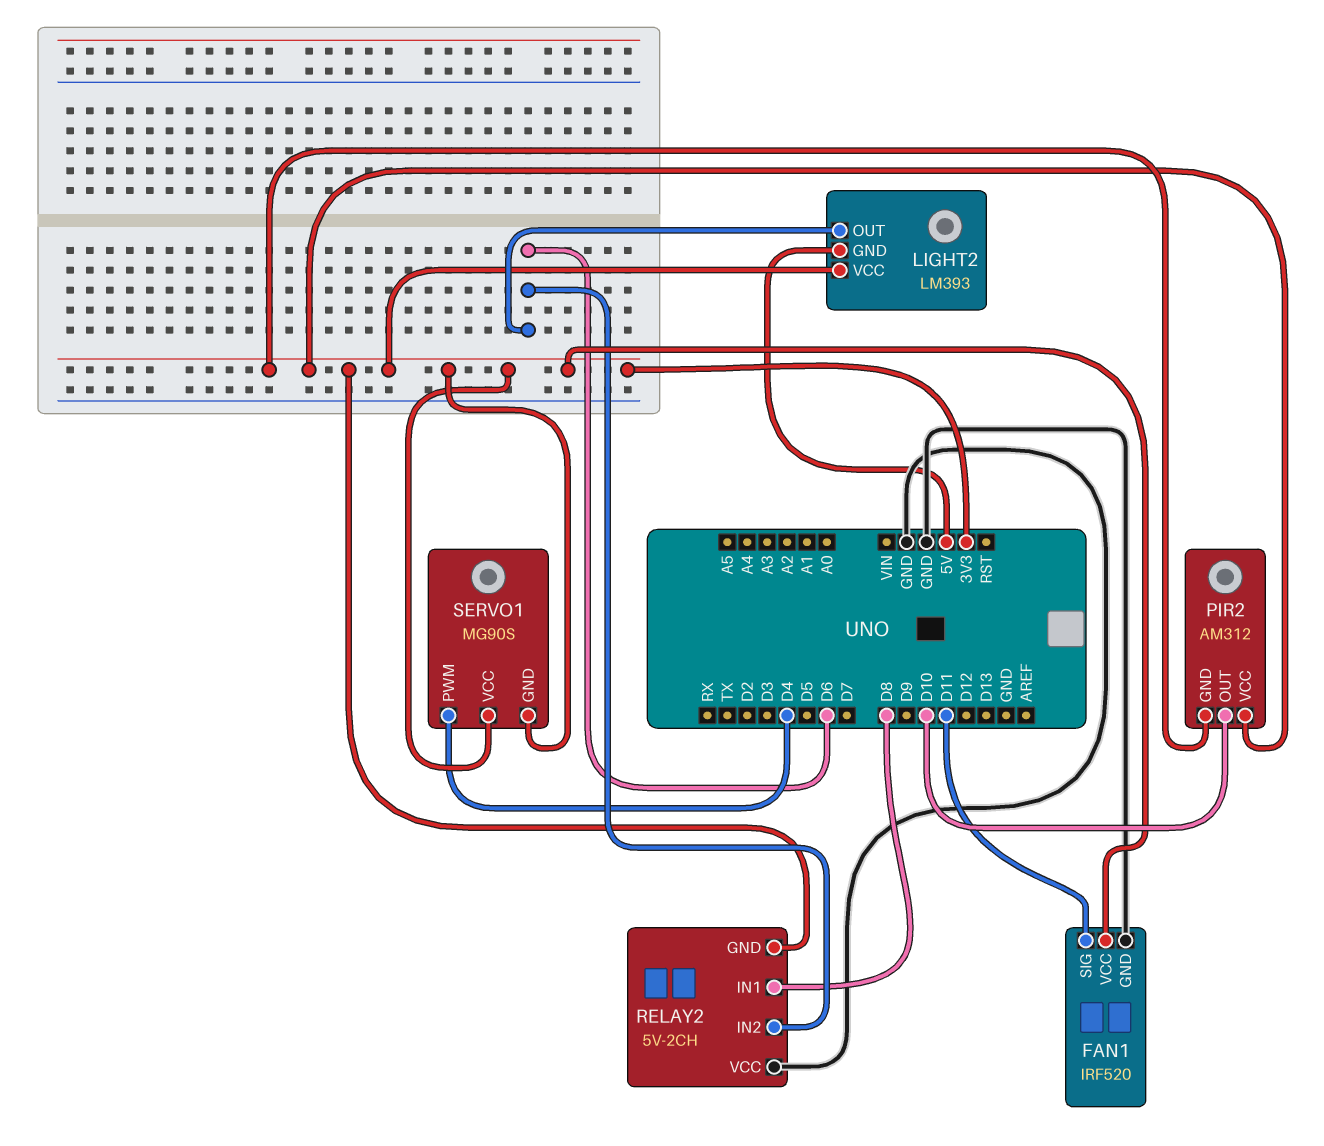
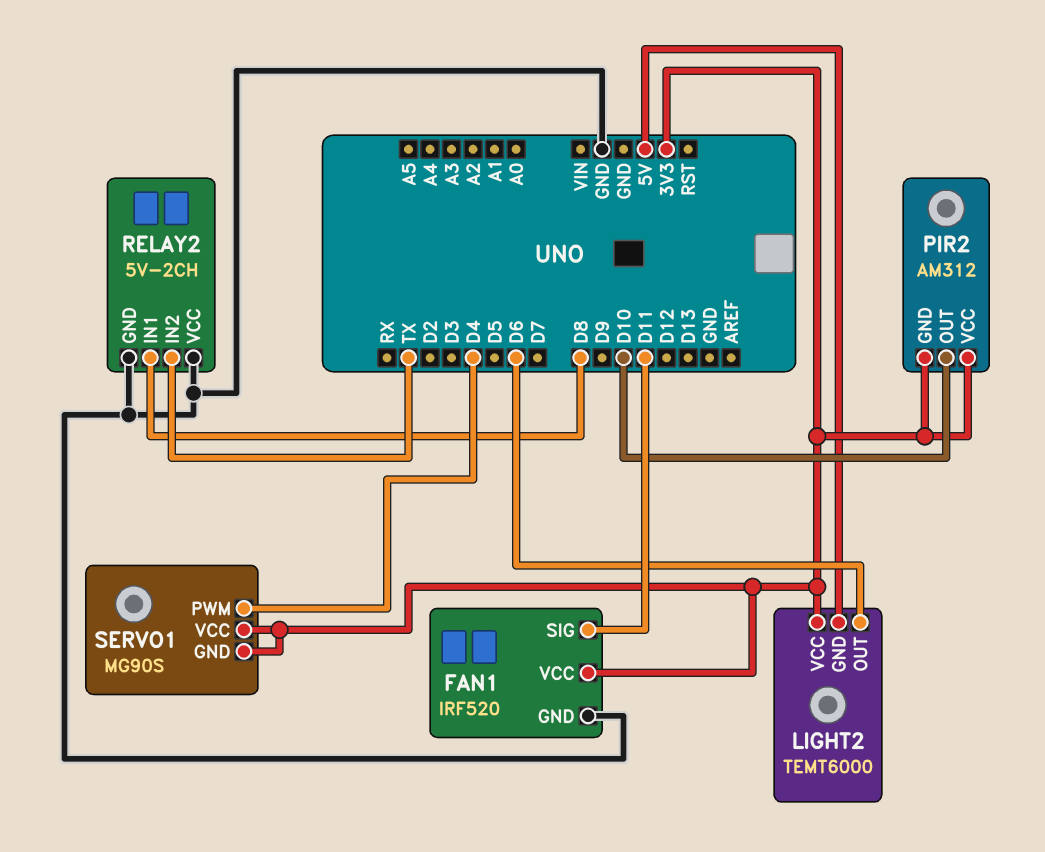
LIGHT2: LM393 -> TEMT6000
RELAY2 pin GND: 3V3 -> GND
RELAY2 pin IN2: D6 -> TX

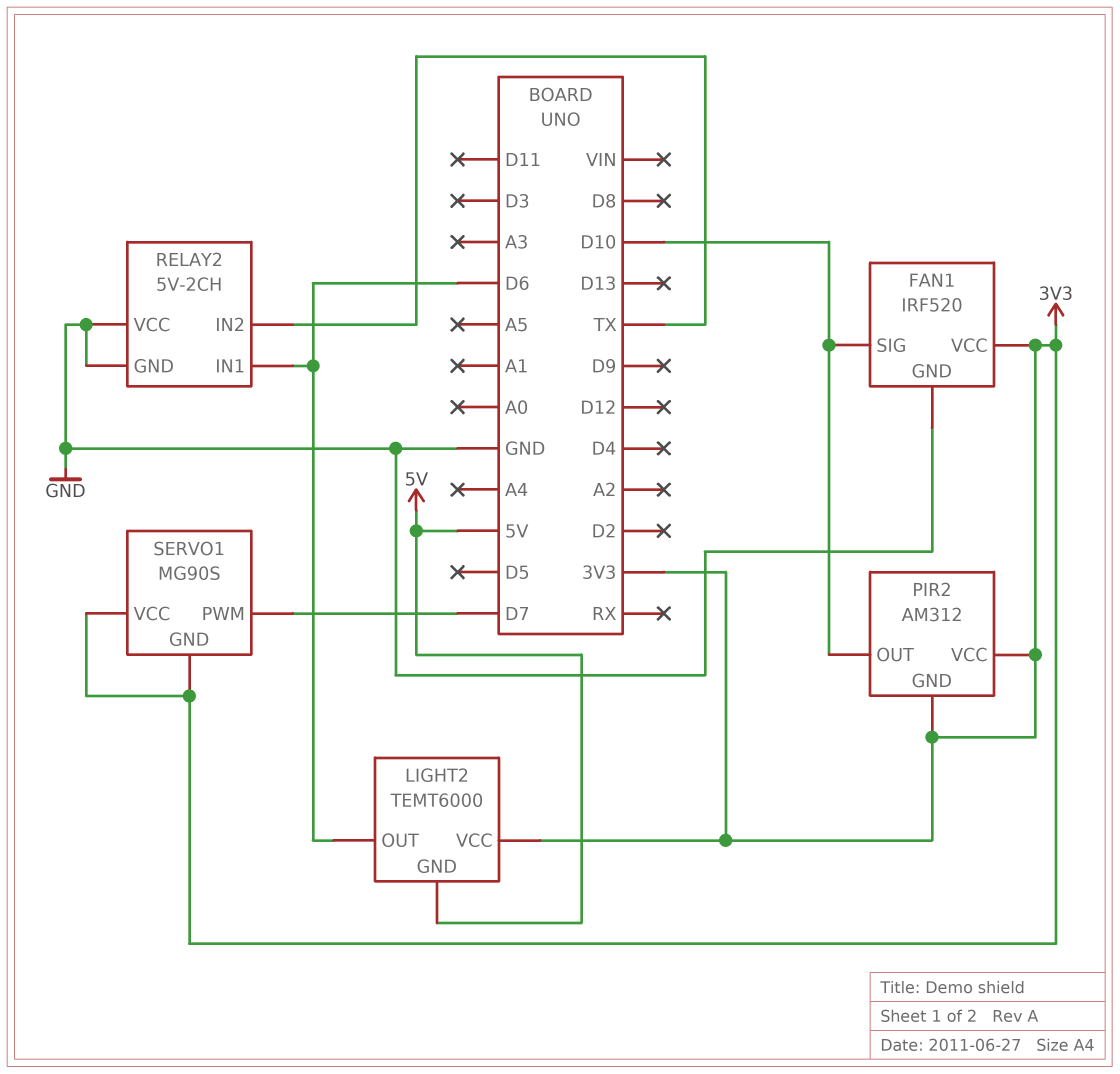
FAN1 pin SIG: D11 -> D10
RELAY2 pin IN1: D8 -> D6
SERVO1 pin PWM: D4 -> D7

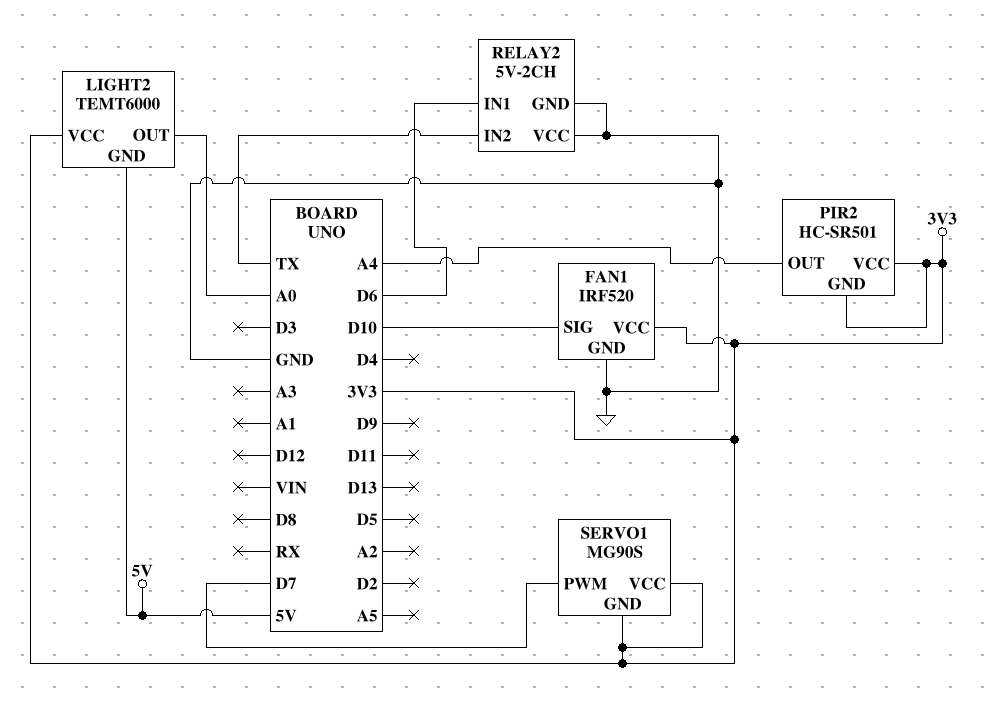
LIGHT2 pin OUT: D6 -> A0
PIR2: AM312 -> HC-SR501
PIR2 pin OUT: D10 -> A4

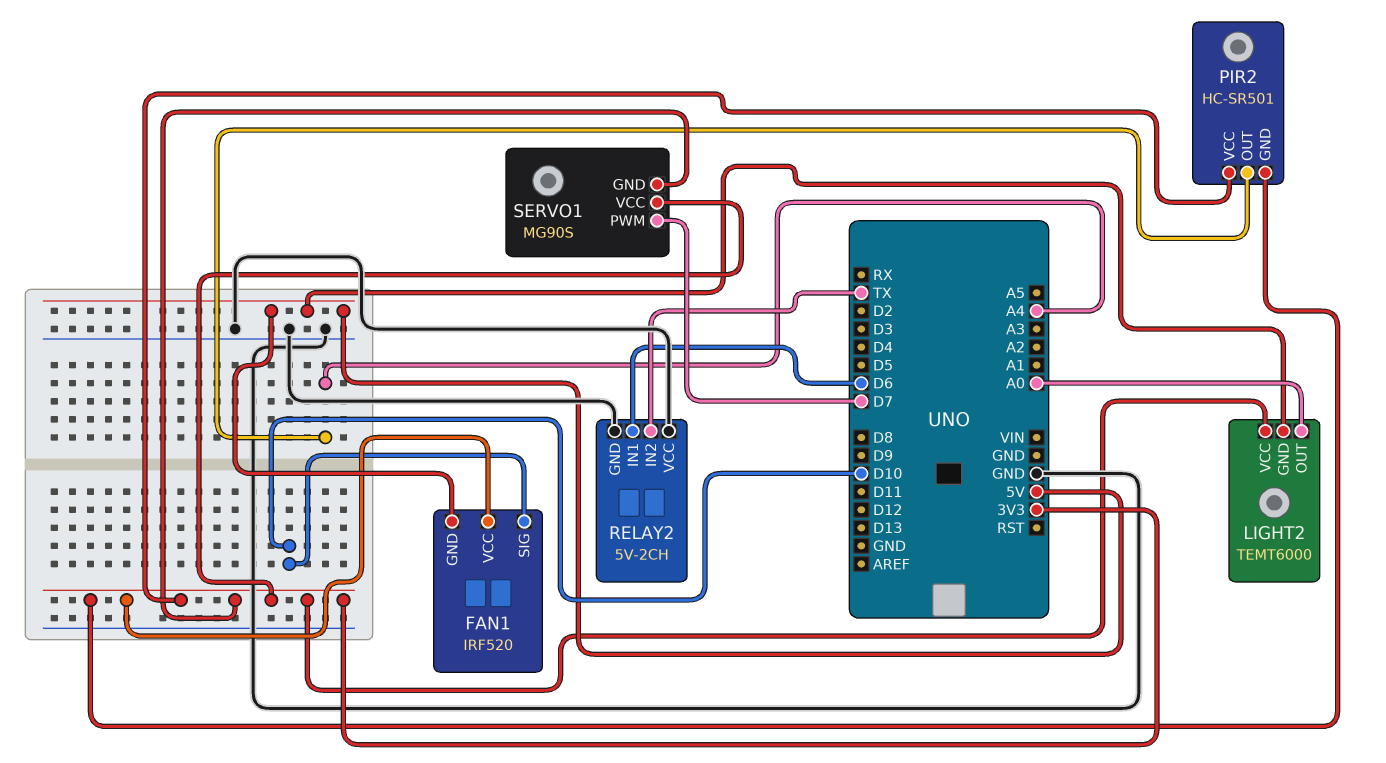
FAN1 pin GND: GND -> 5V

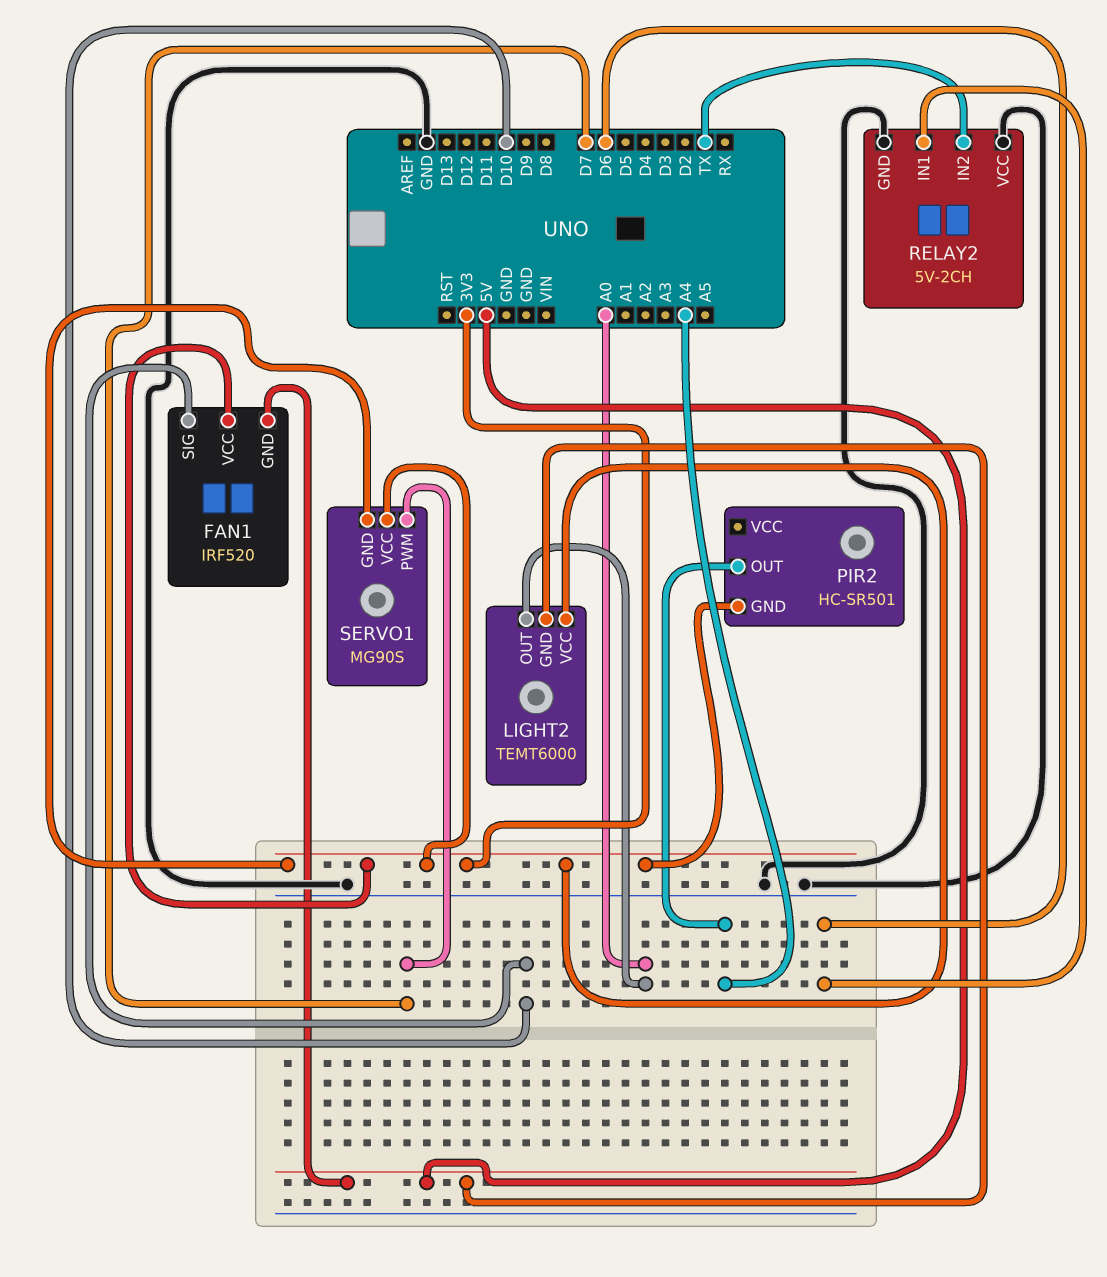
PIR2 pin VCC: 3V3 -> none

